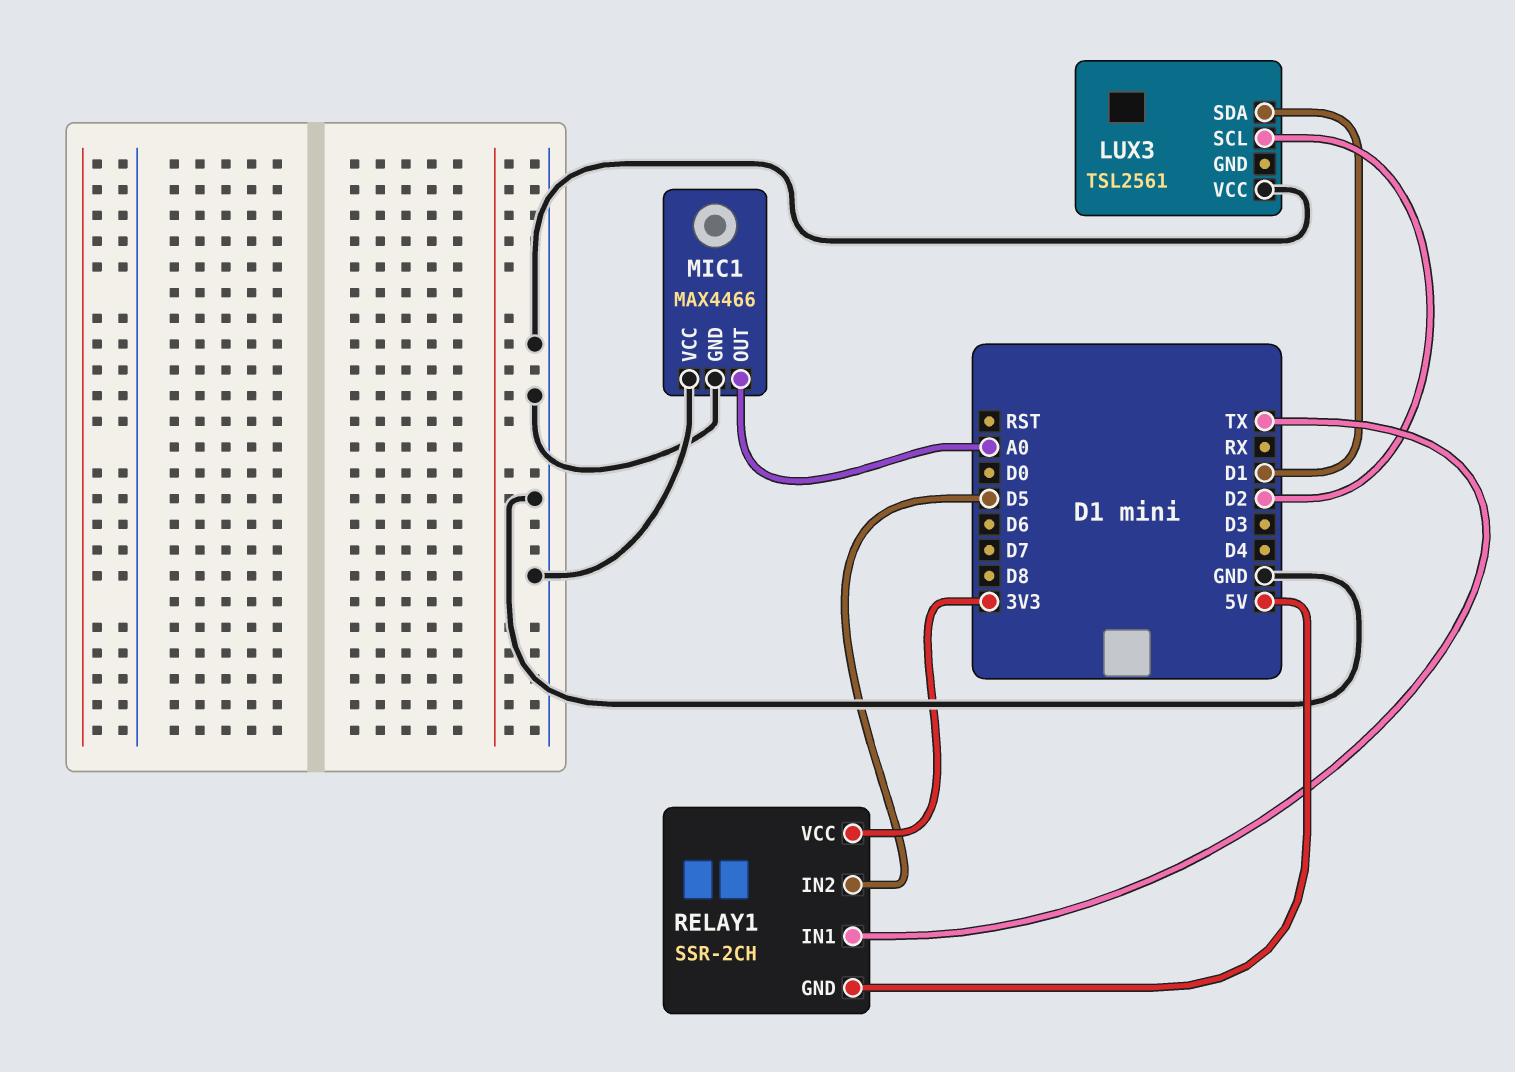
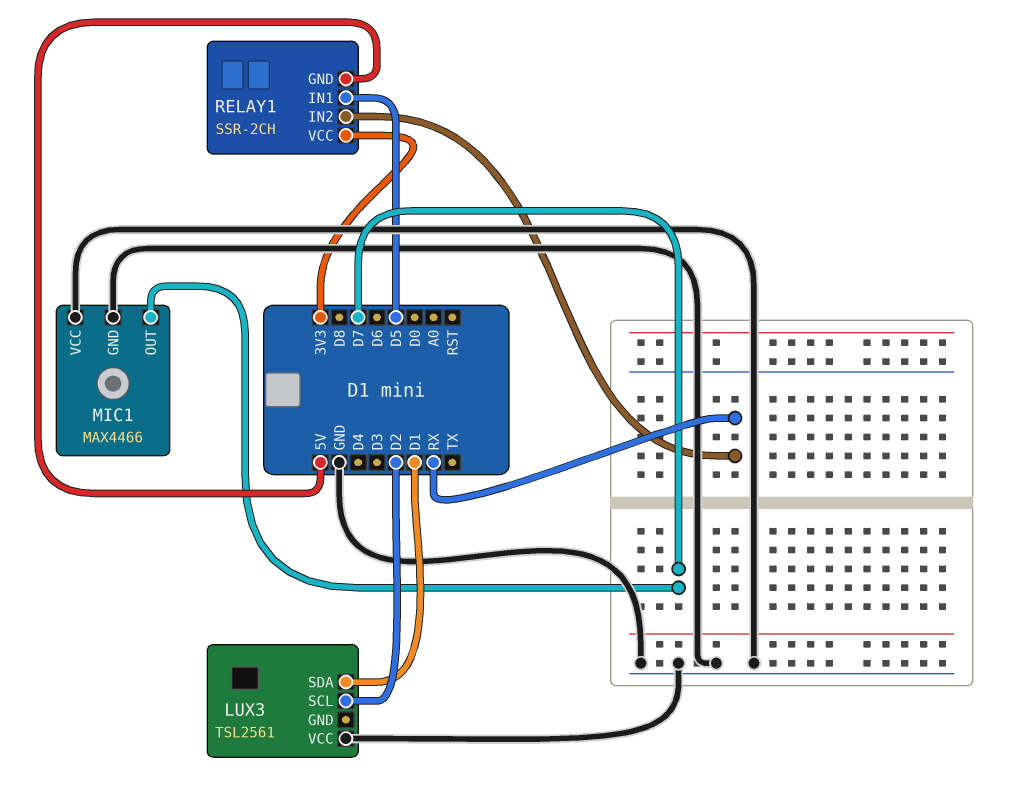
MIC1 pin OUT: A0 -> D7
RELAY1 pin IN1: TX -> D5
RELAY1 pin IN2: D5 -> RX

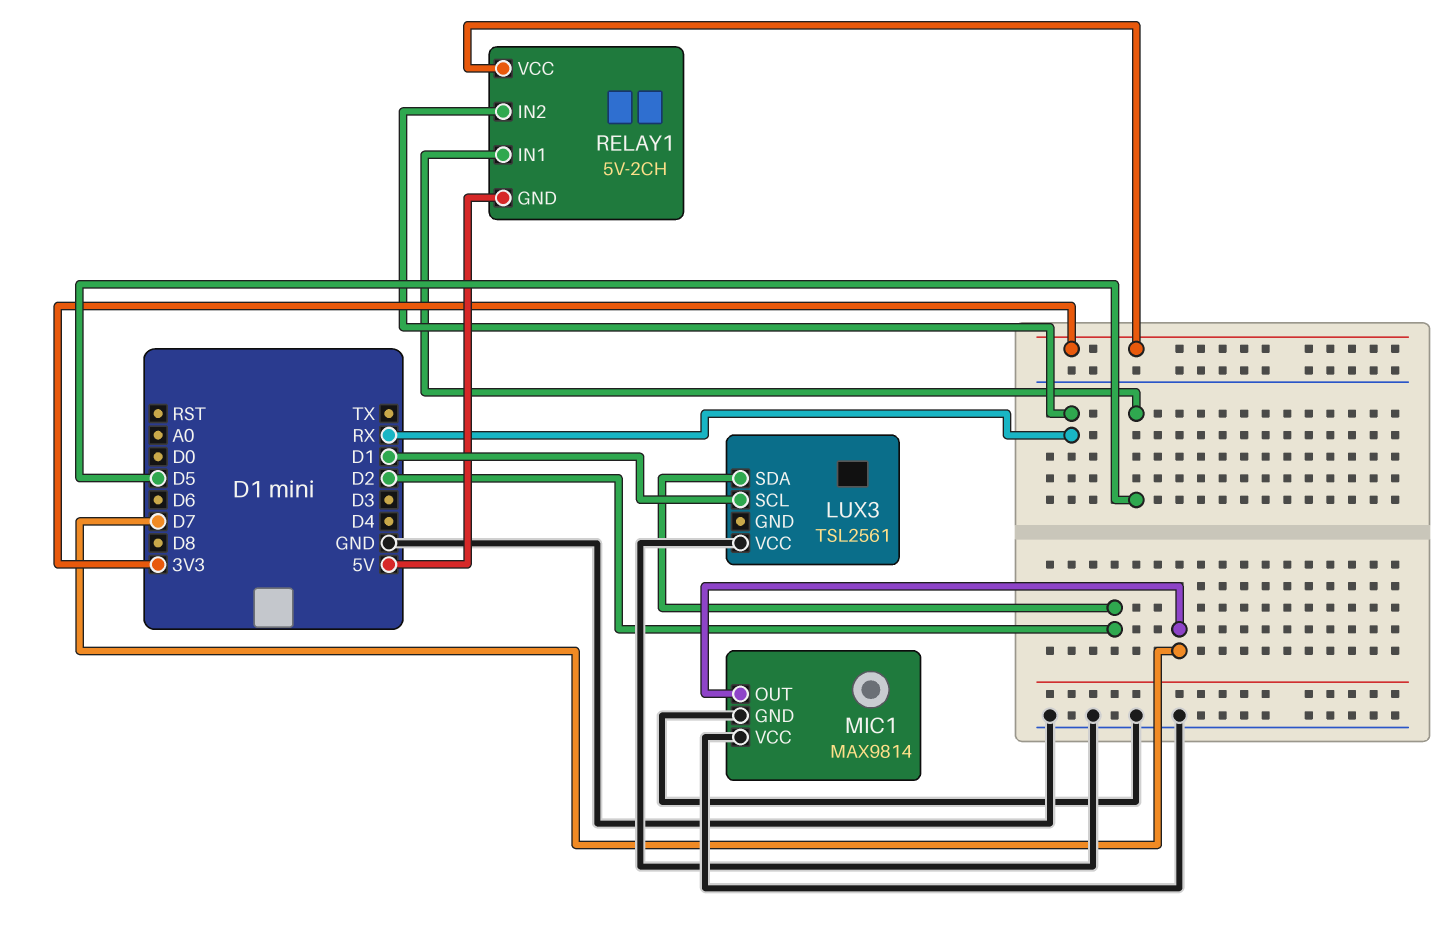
LUX3 pin SCL: D2 -> D1
LUX3 pin SDA: D1 -> D2
MIC1: MAX4466 -> MAX9814
RELAY1: SSR-2CH -> 5V-2CH

